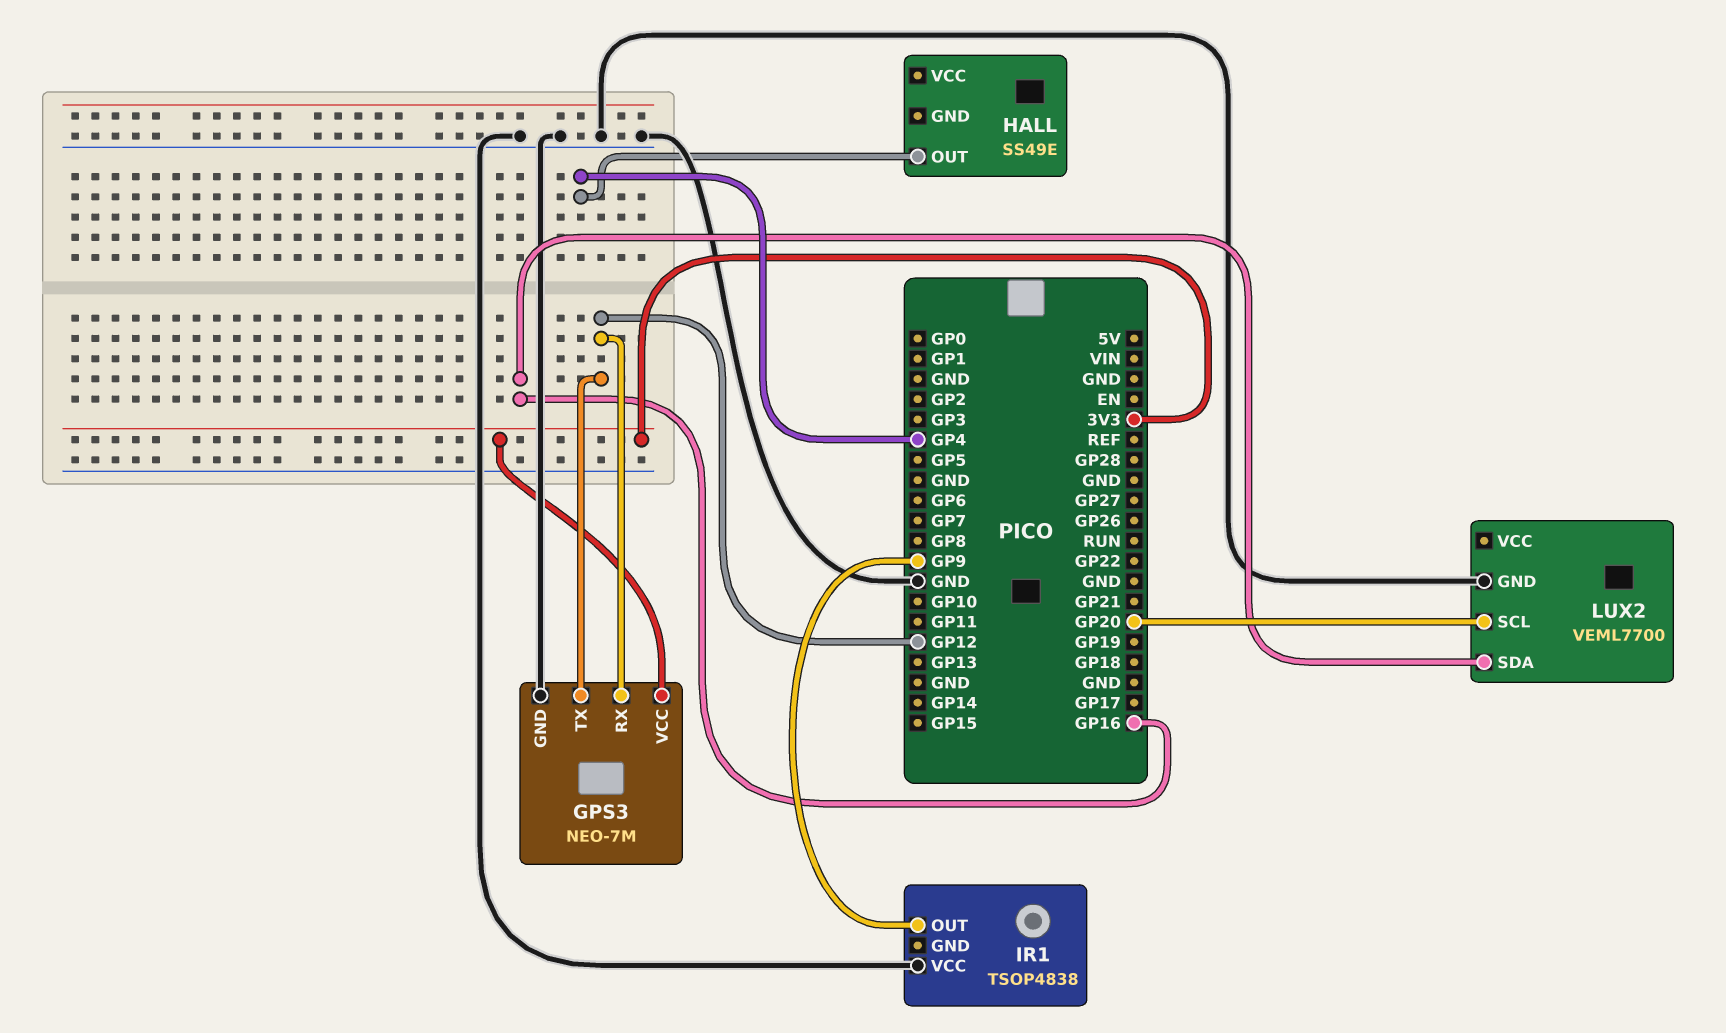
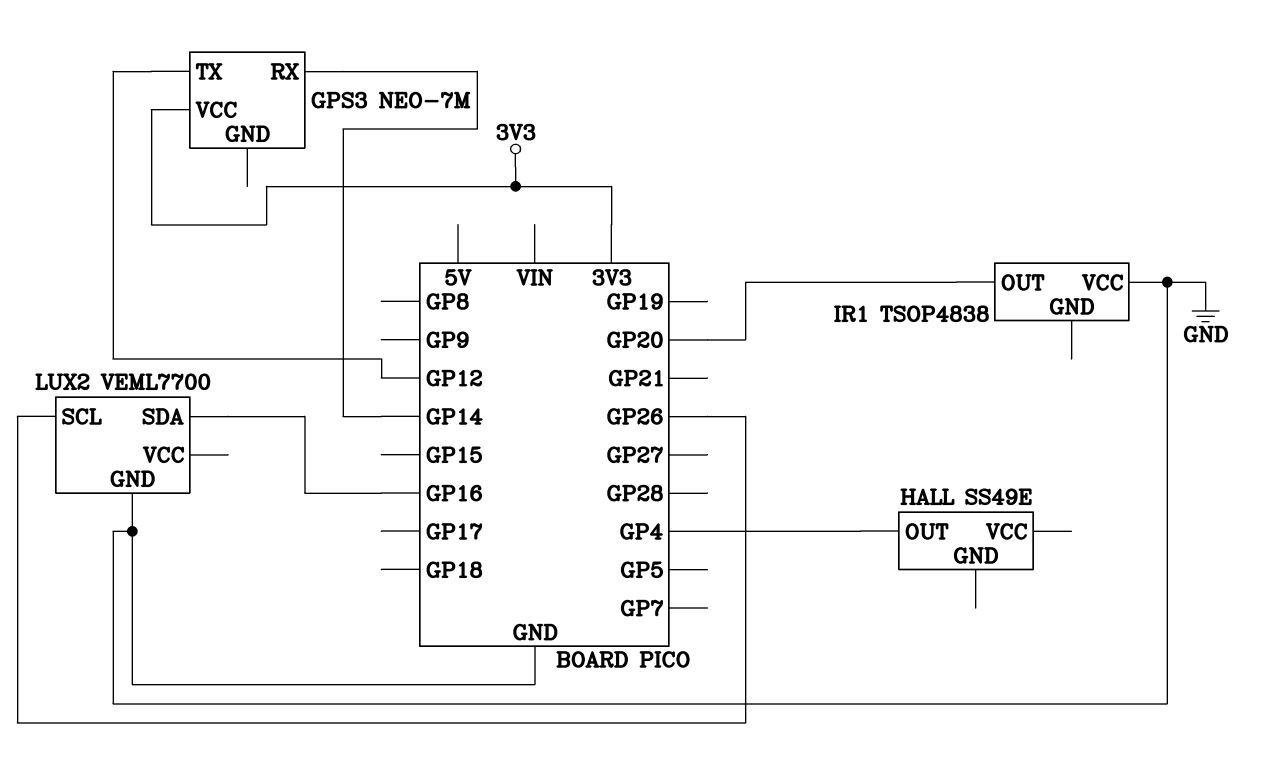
GPS3 pin GND: GND -> none
GPS3 pin RX: GP12 -> GP14
IR1 pin OUT: GP9 -> GP20
LUX2 pin SCL: GP20 -> GP26

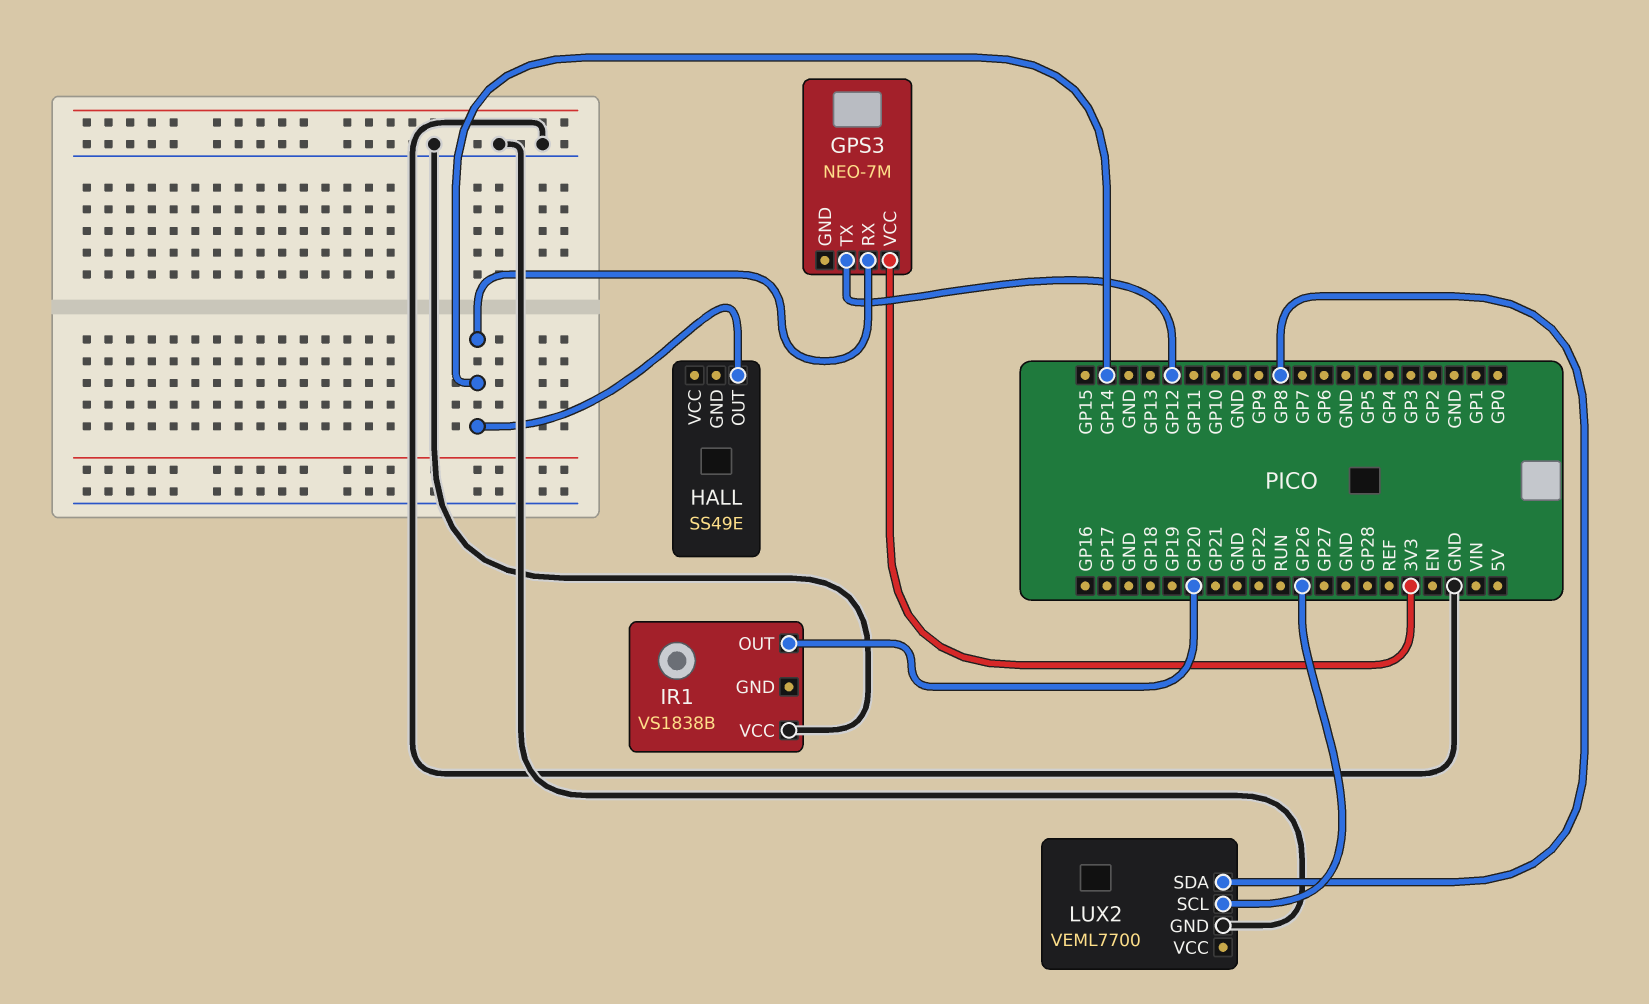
HALL pin OUT: GP4 -> GP14
IR1: TSOP4838 -> VS1838B
LUX2 pin SDA: GP16 -> GP8

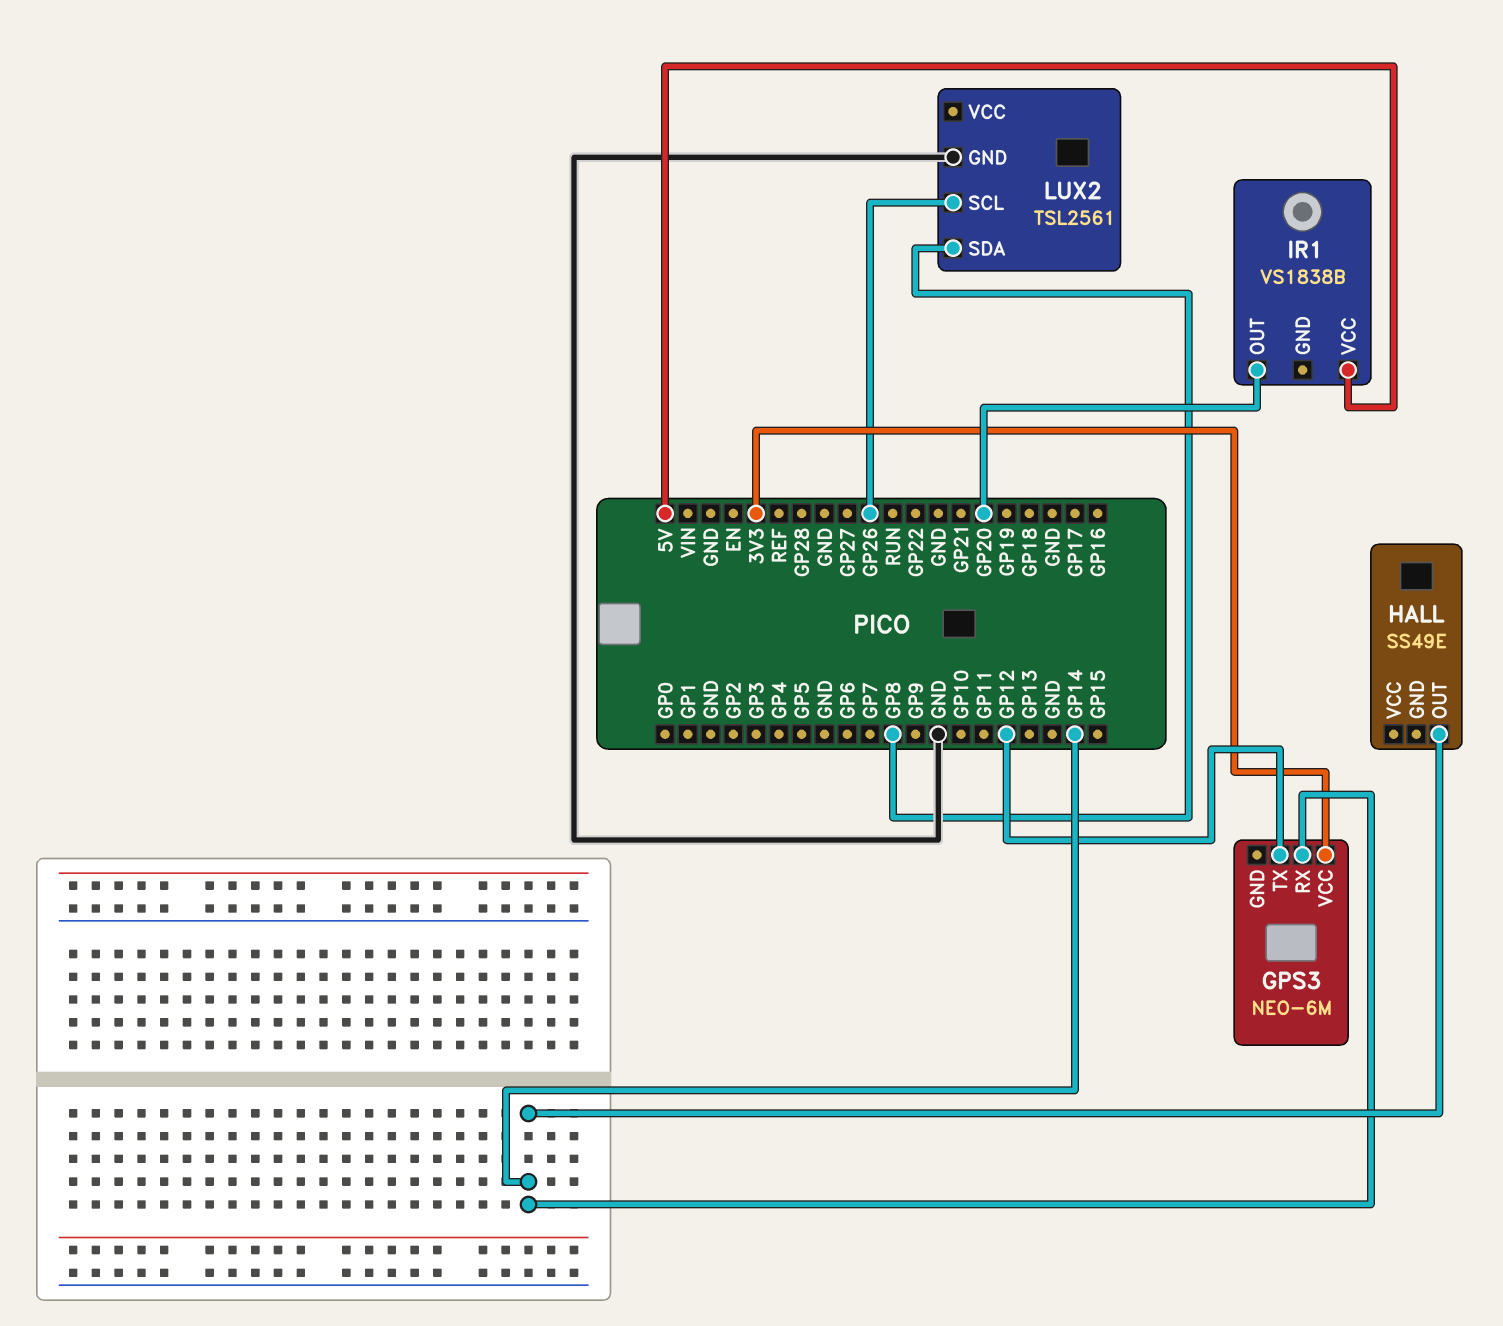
GPS3: NEO-7M -> NEO-6M
IR1 pin VCC: GND -> 5V
LUX2: VEML7700 -> TSL2561

